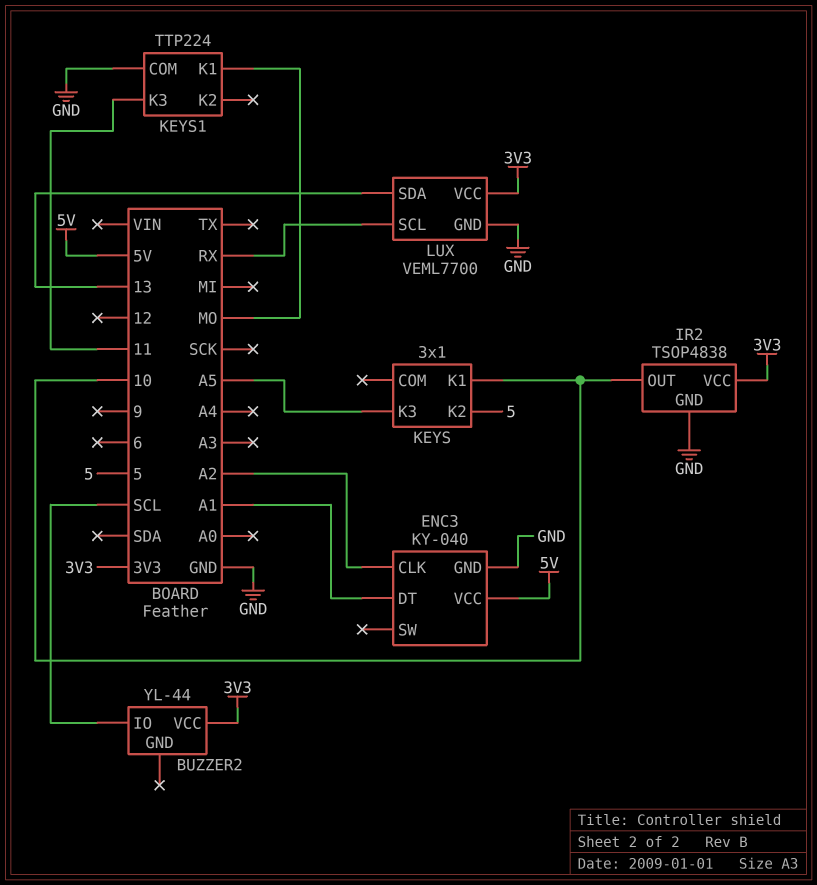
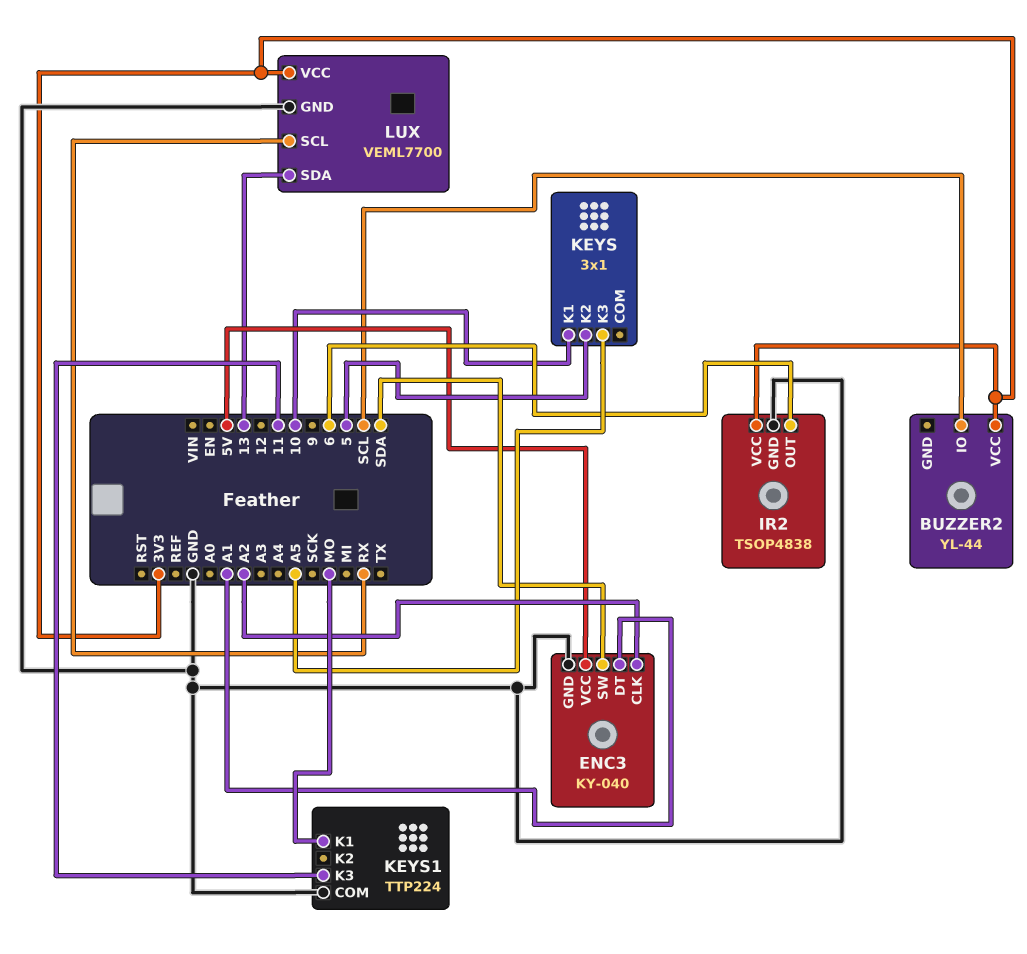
ENC3 pin SW: none -> SDA
IR2 pin OUT: 10 -> 6

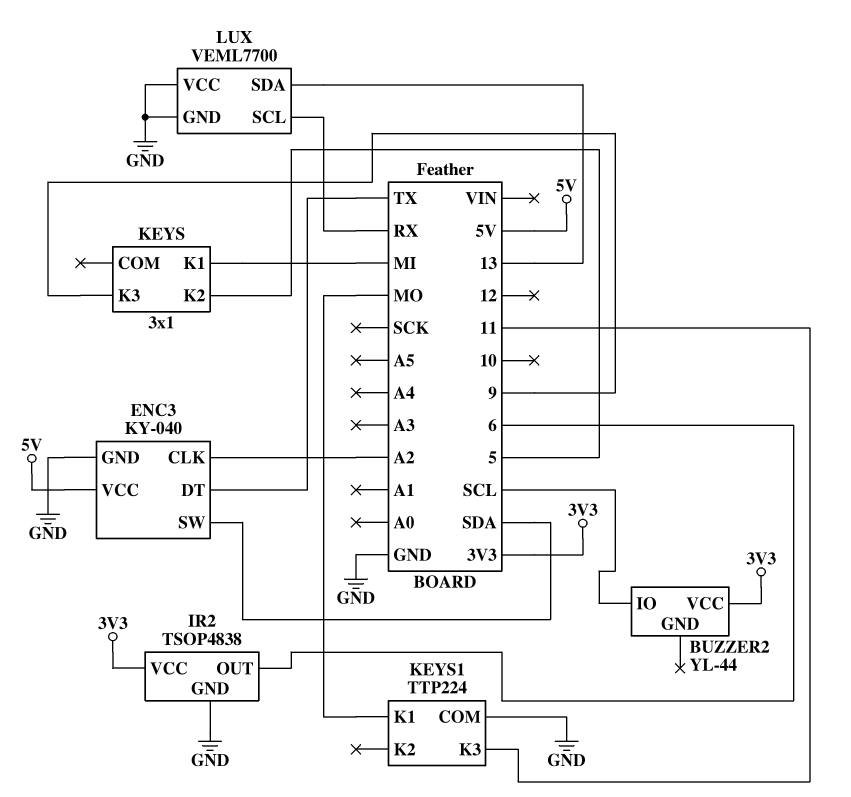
ENC3 pin DT: A1 -> TX
KEYS pin K1: 10 -> MI
KEYS pin K3: A5 -> 9
LUX pin VCC: 3V3 -> GND

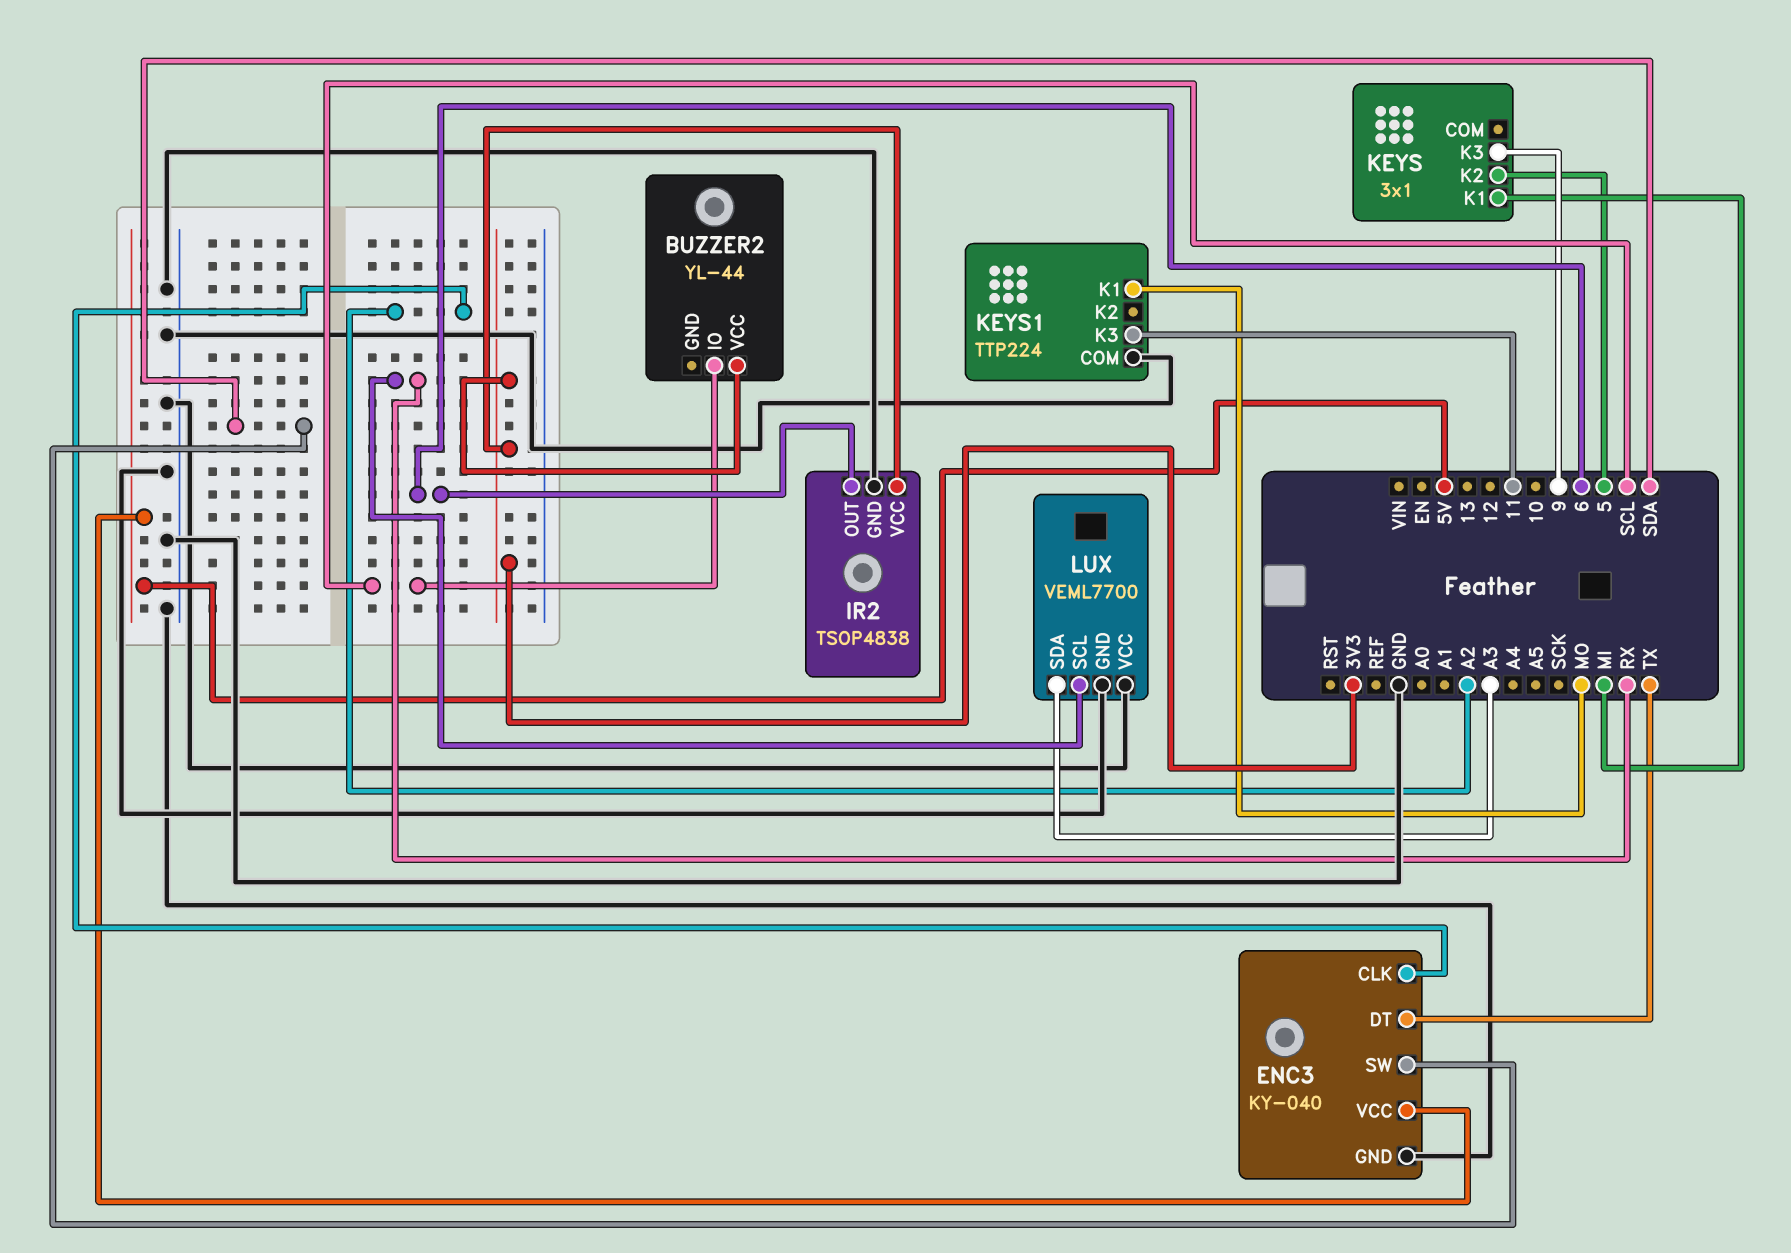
LUX pin SDA: 13 -> A3

